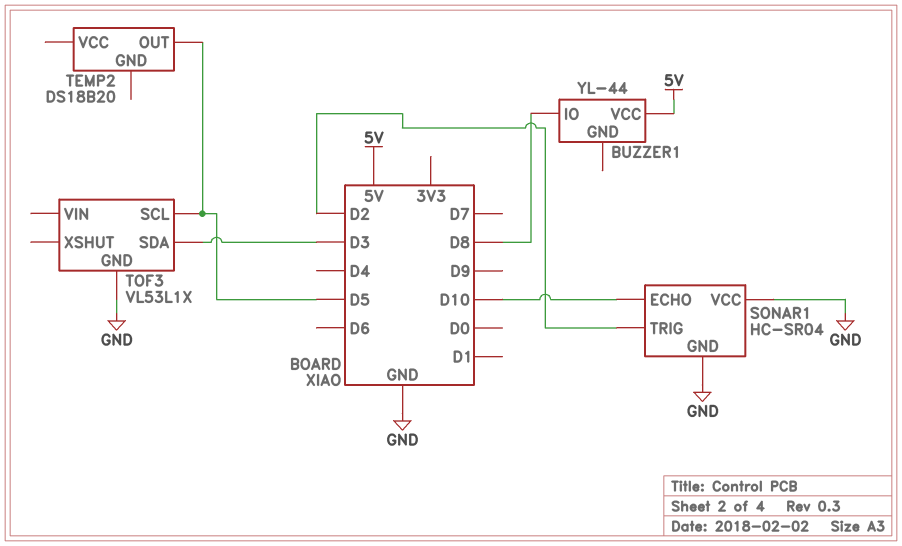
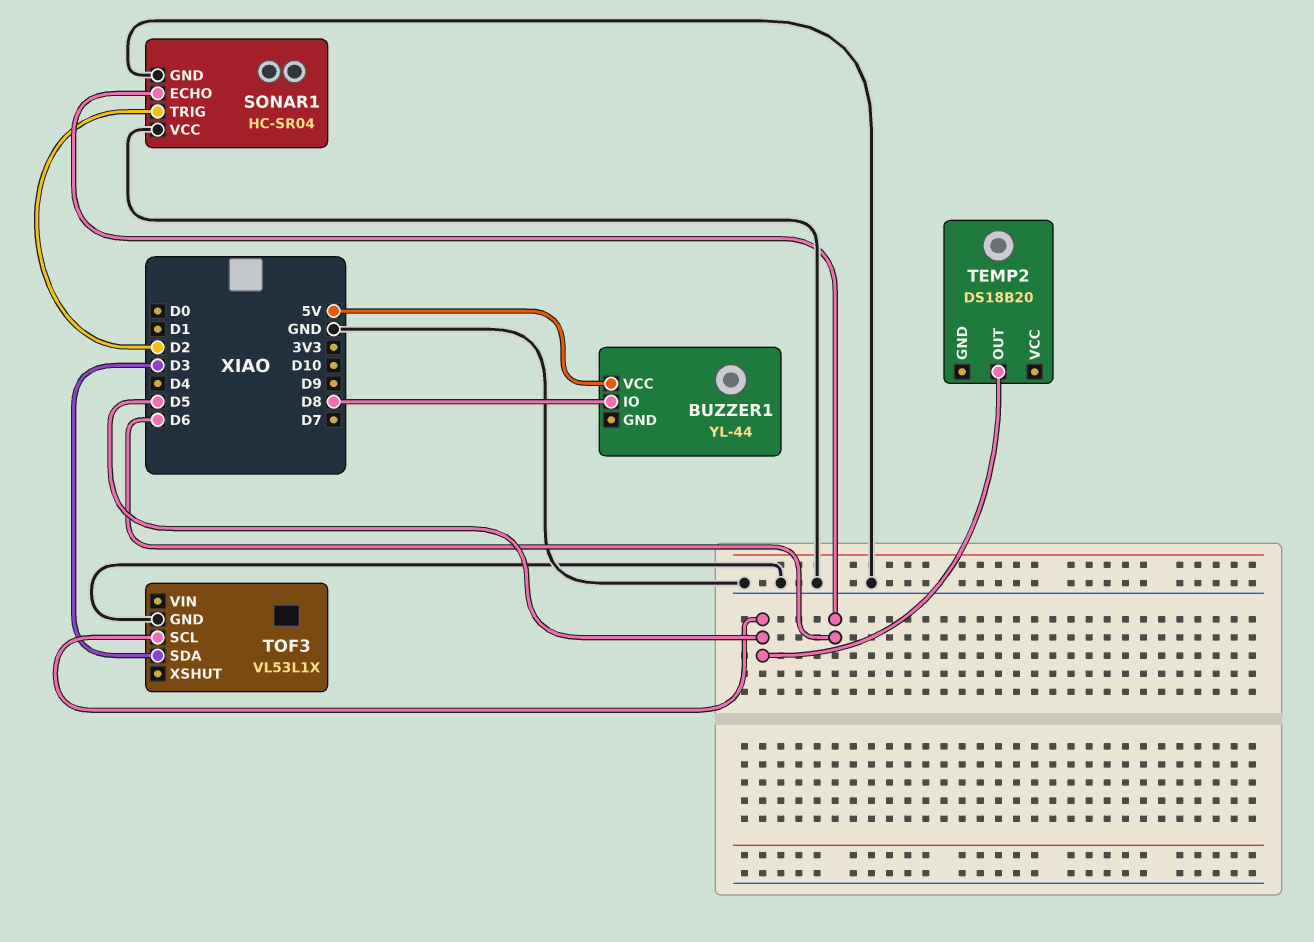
SONAR1 pin ECHO: D10 -> D6

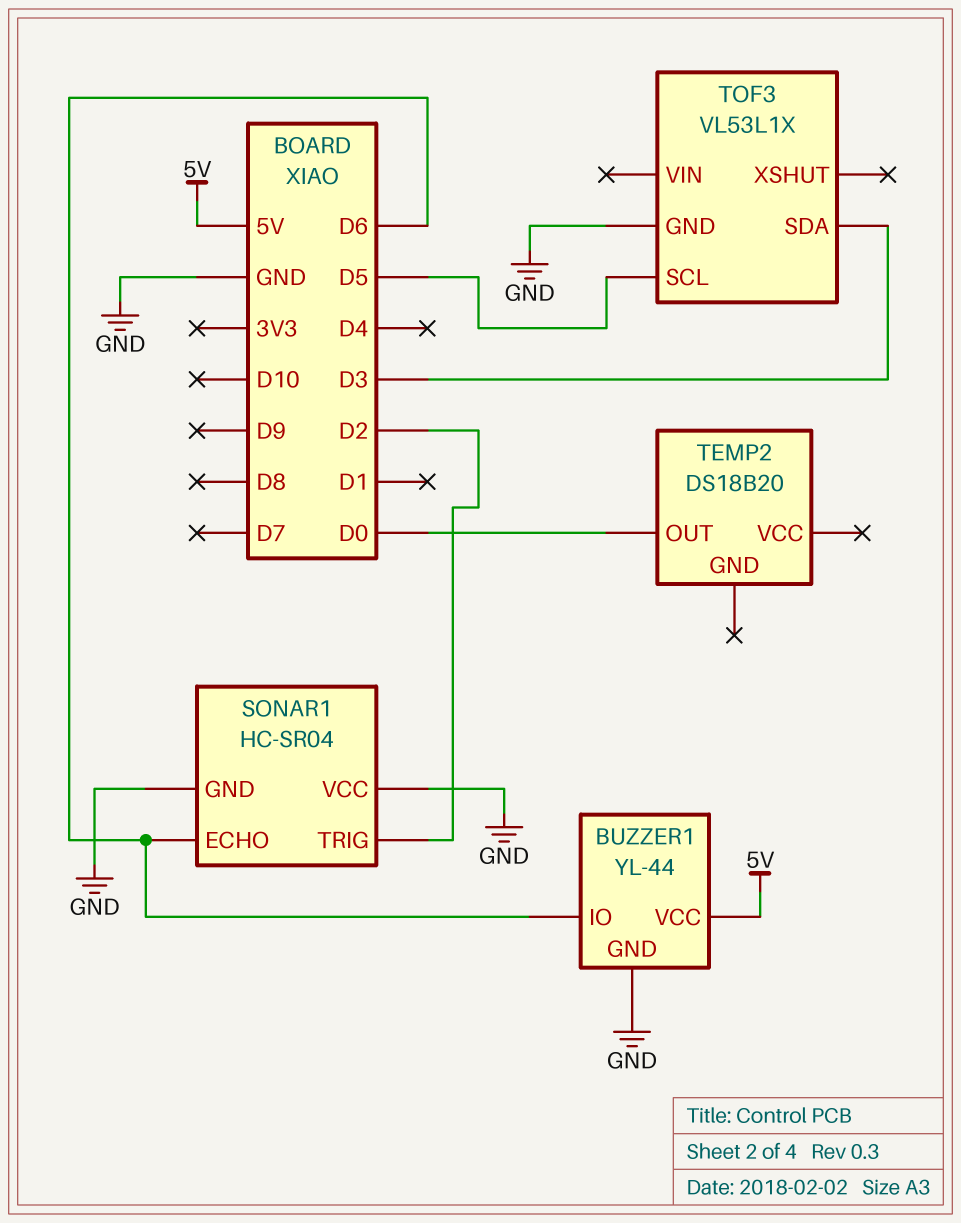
BUZZER1 pin GND: none -> GND
BUZZER1 pin IO: D8 -> D6
TEMP2 pin OUT: D5 -> D0

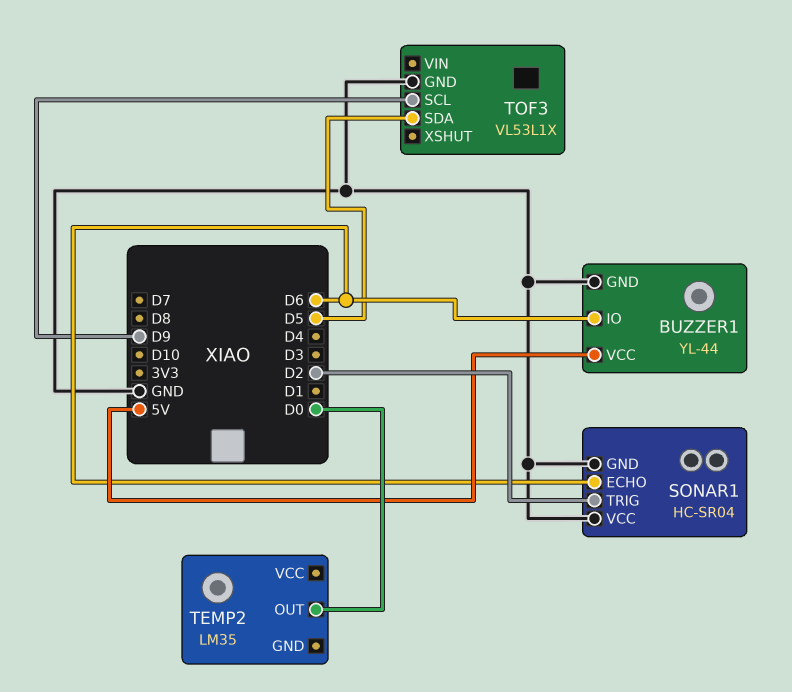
TEMP2: DS18B20 -> LM35
TOF3 pin SCL: D5 -> D9
TOF3 pin SDA: D3 -> D5

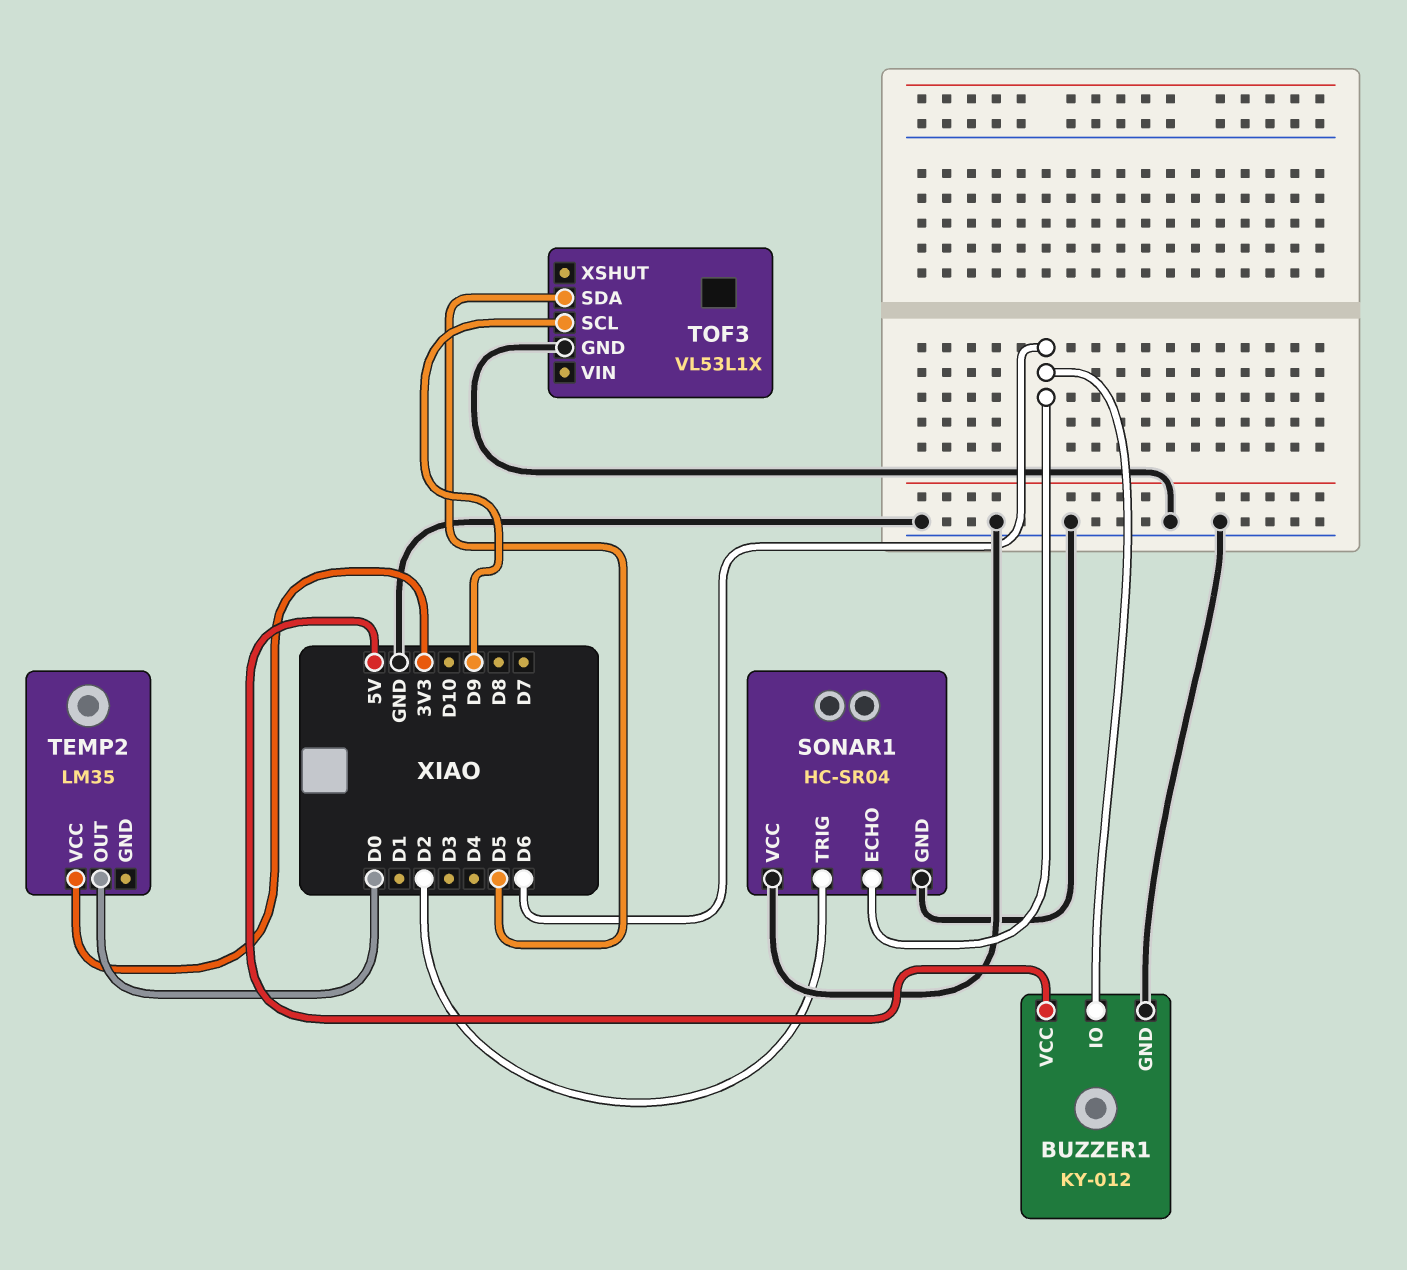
BUZZER1: YL-44 -> KY-012
TEMP2 pin VCC: none -> 3V3

